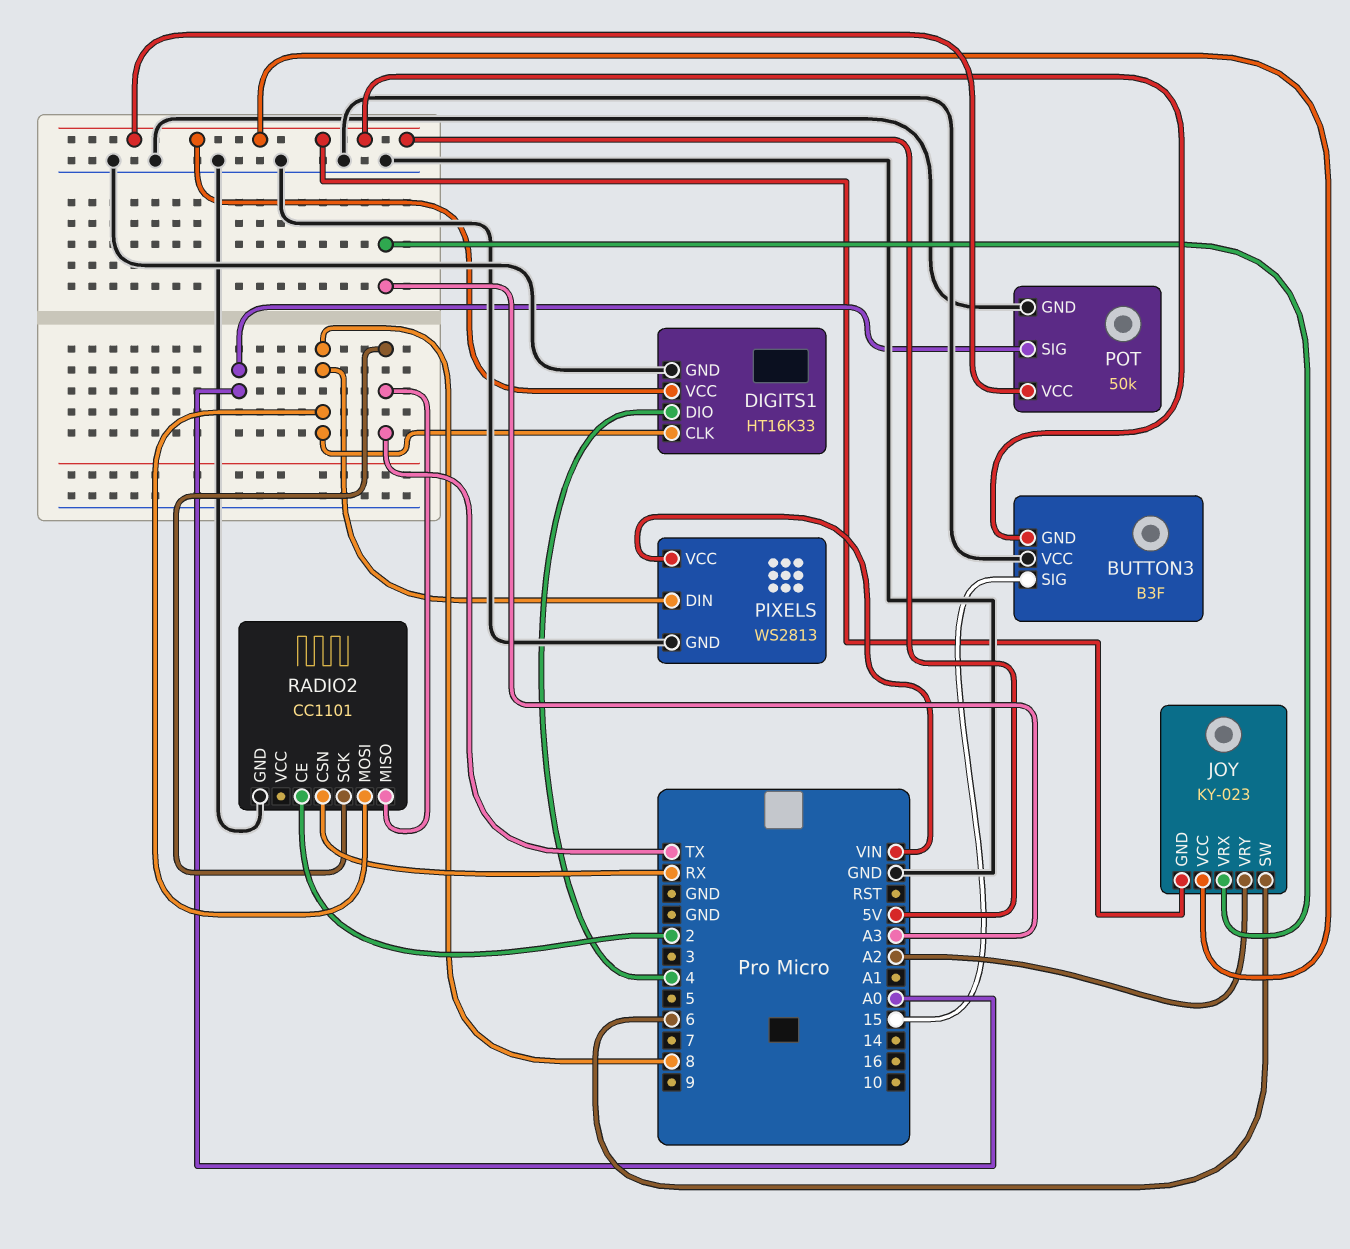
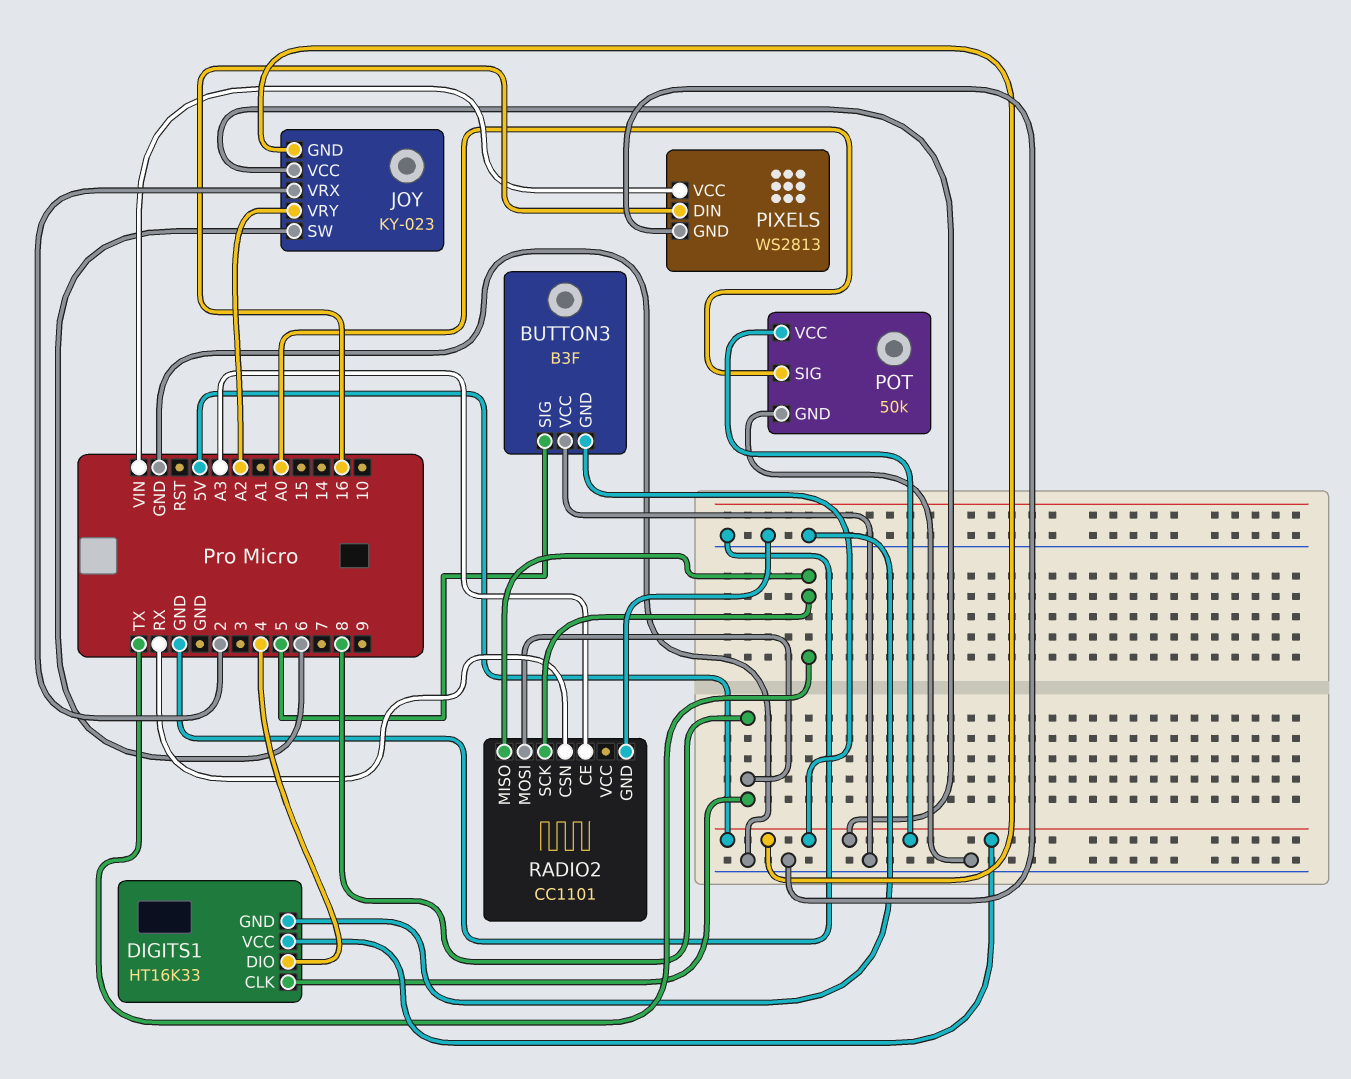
BUTTON3 pin SIG: 15 -> 5
JOY pin VRX: A3 -> 2
PIXELS pin DIN: 8 -> 16
RADIO2 pin CE: 2 -> A3

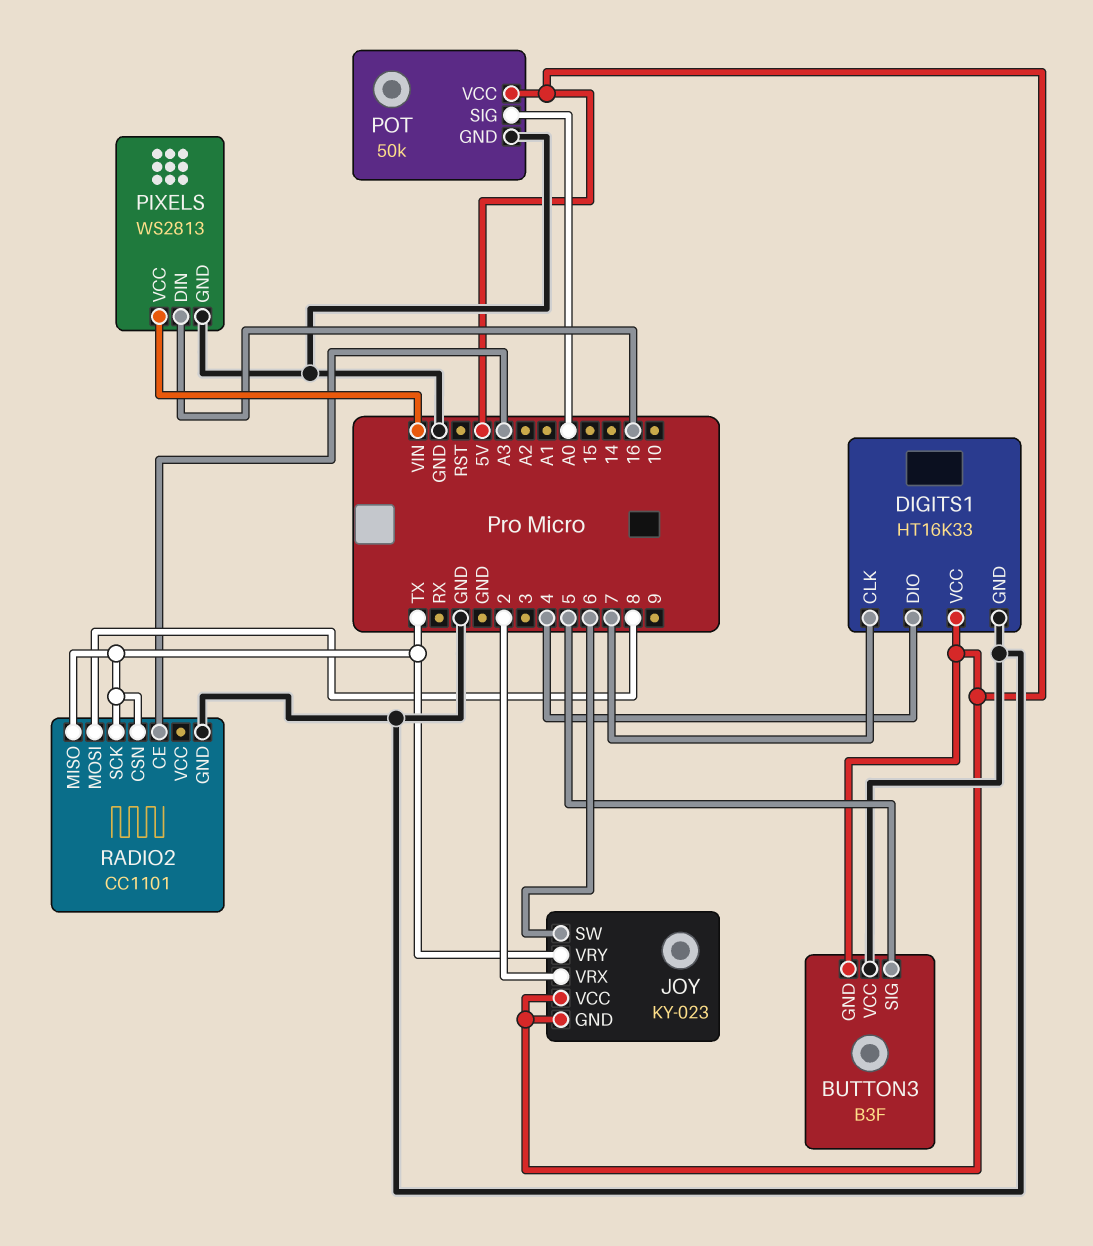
DIGITS1 pin CLK: 8 -> 7
JOY pin VRY: A2 -> TX
RADIO2 pin CSN: RX -> TX

